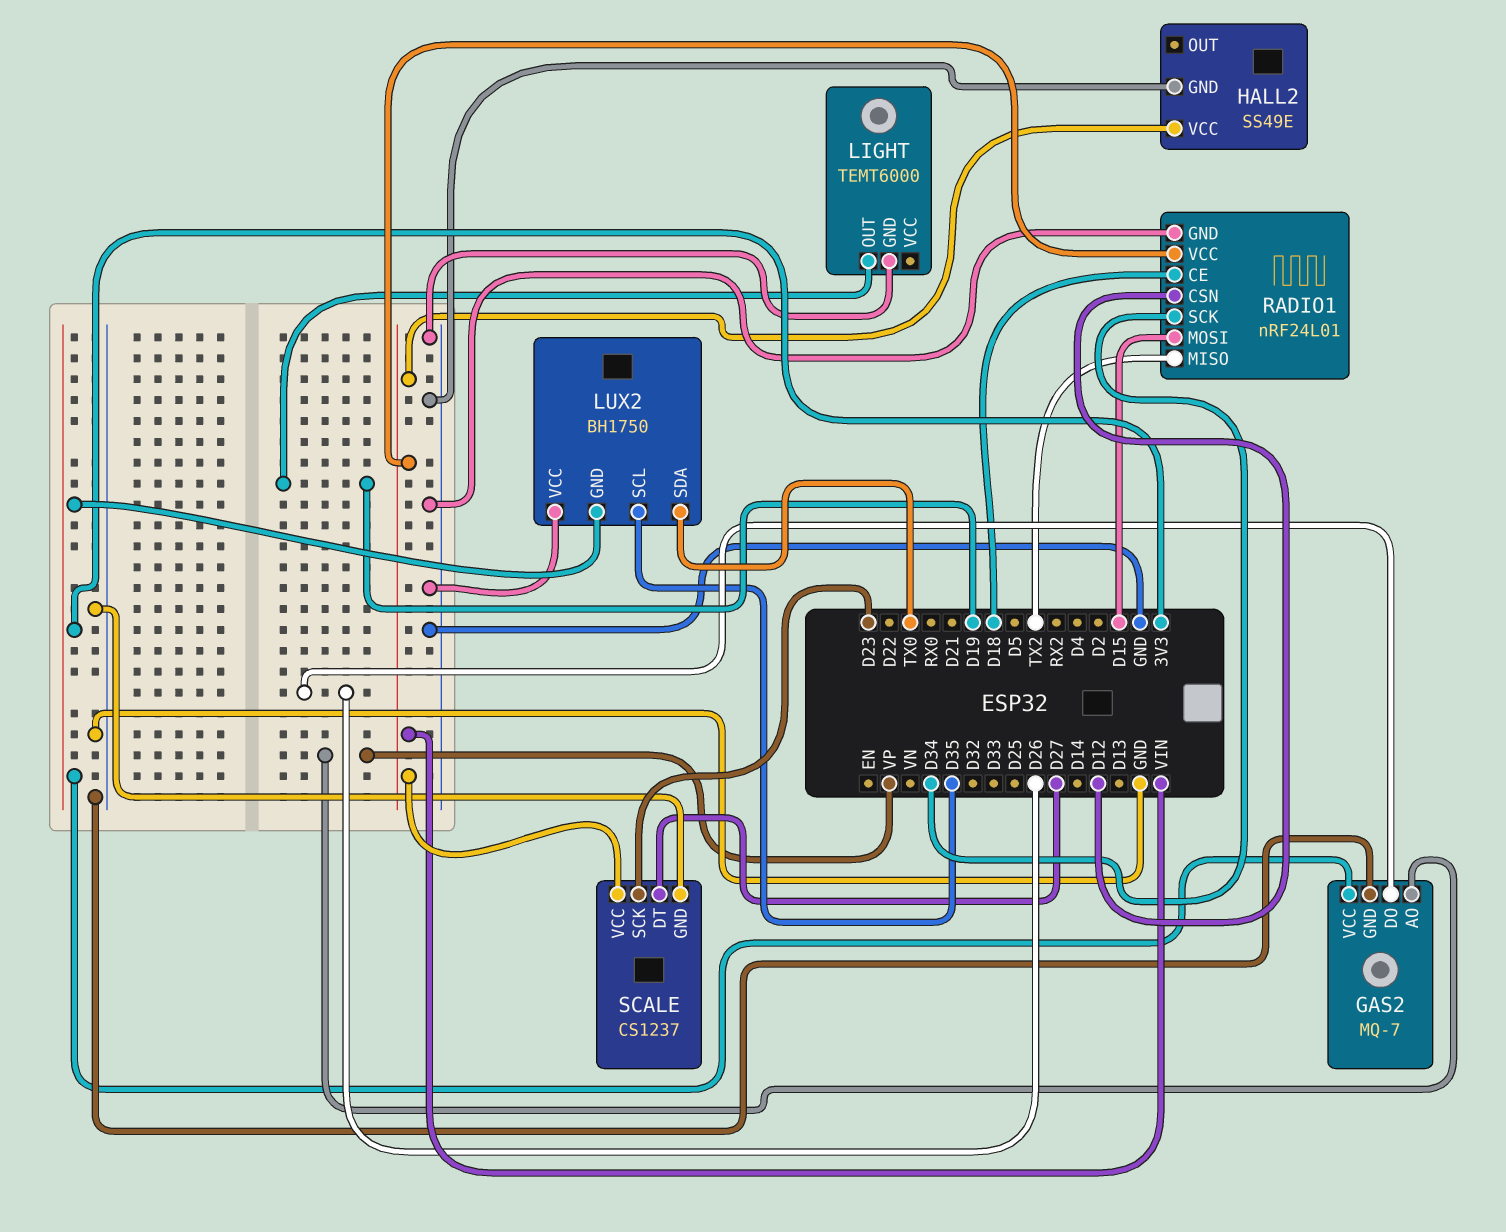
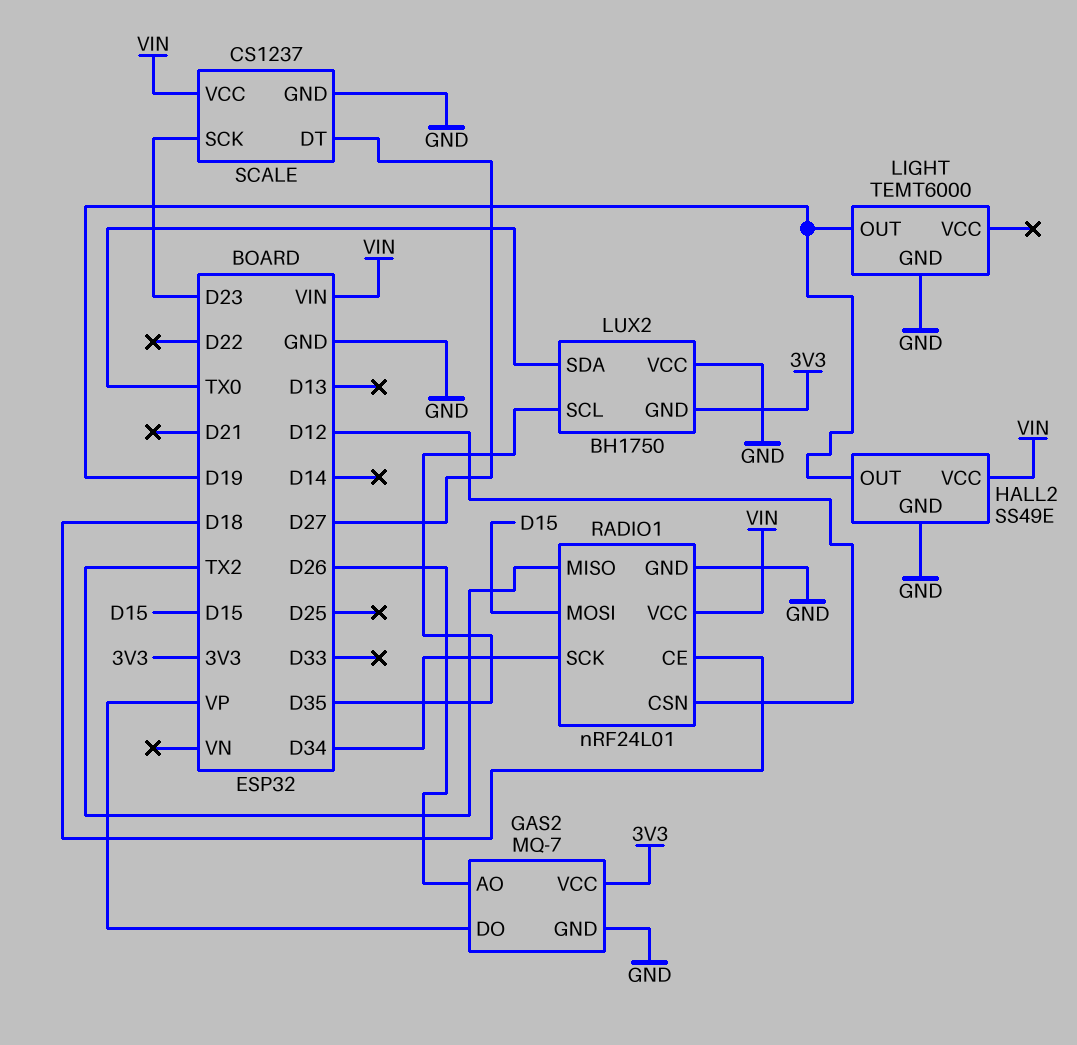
GAS2 pin AO: VP -> D26
GAS2 pin DO: D26 -> VP
HALL2 pin OUT: none -> D19

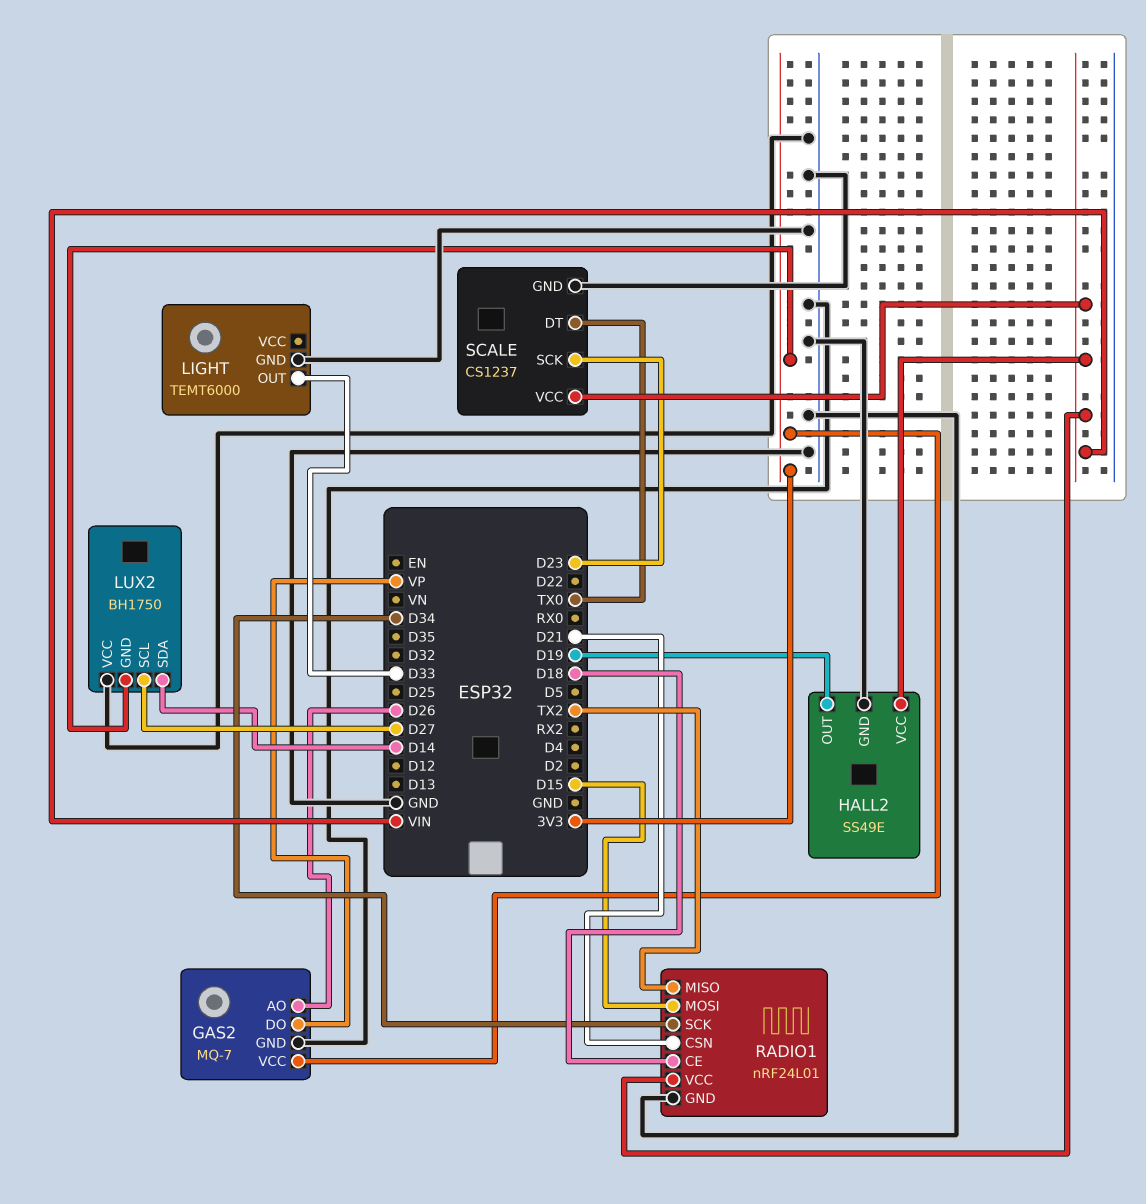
LIGHT pin OUT: D19 -> D33
LUX2 pin SCL: D35 -> D27
LUX2 pin SDA: TX0 -> D14
RADIO1 pin CSN: D12 -> D21
SCALE pin DT: D27 -> TX0

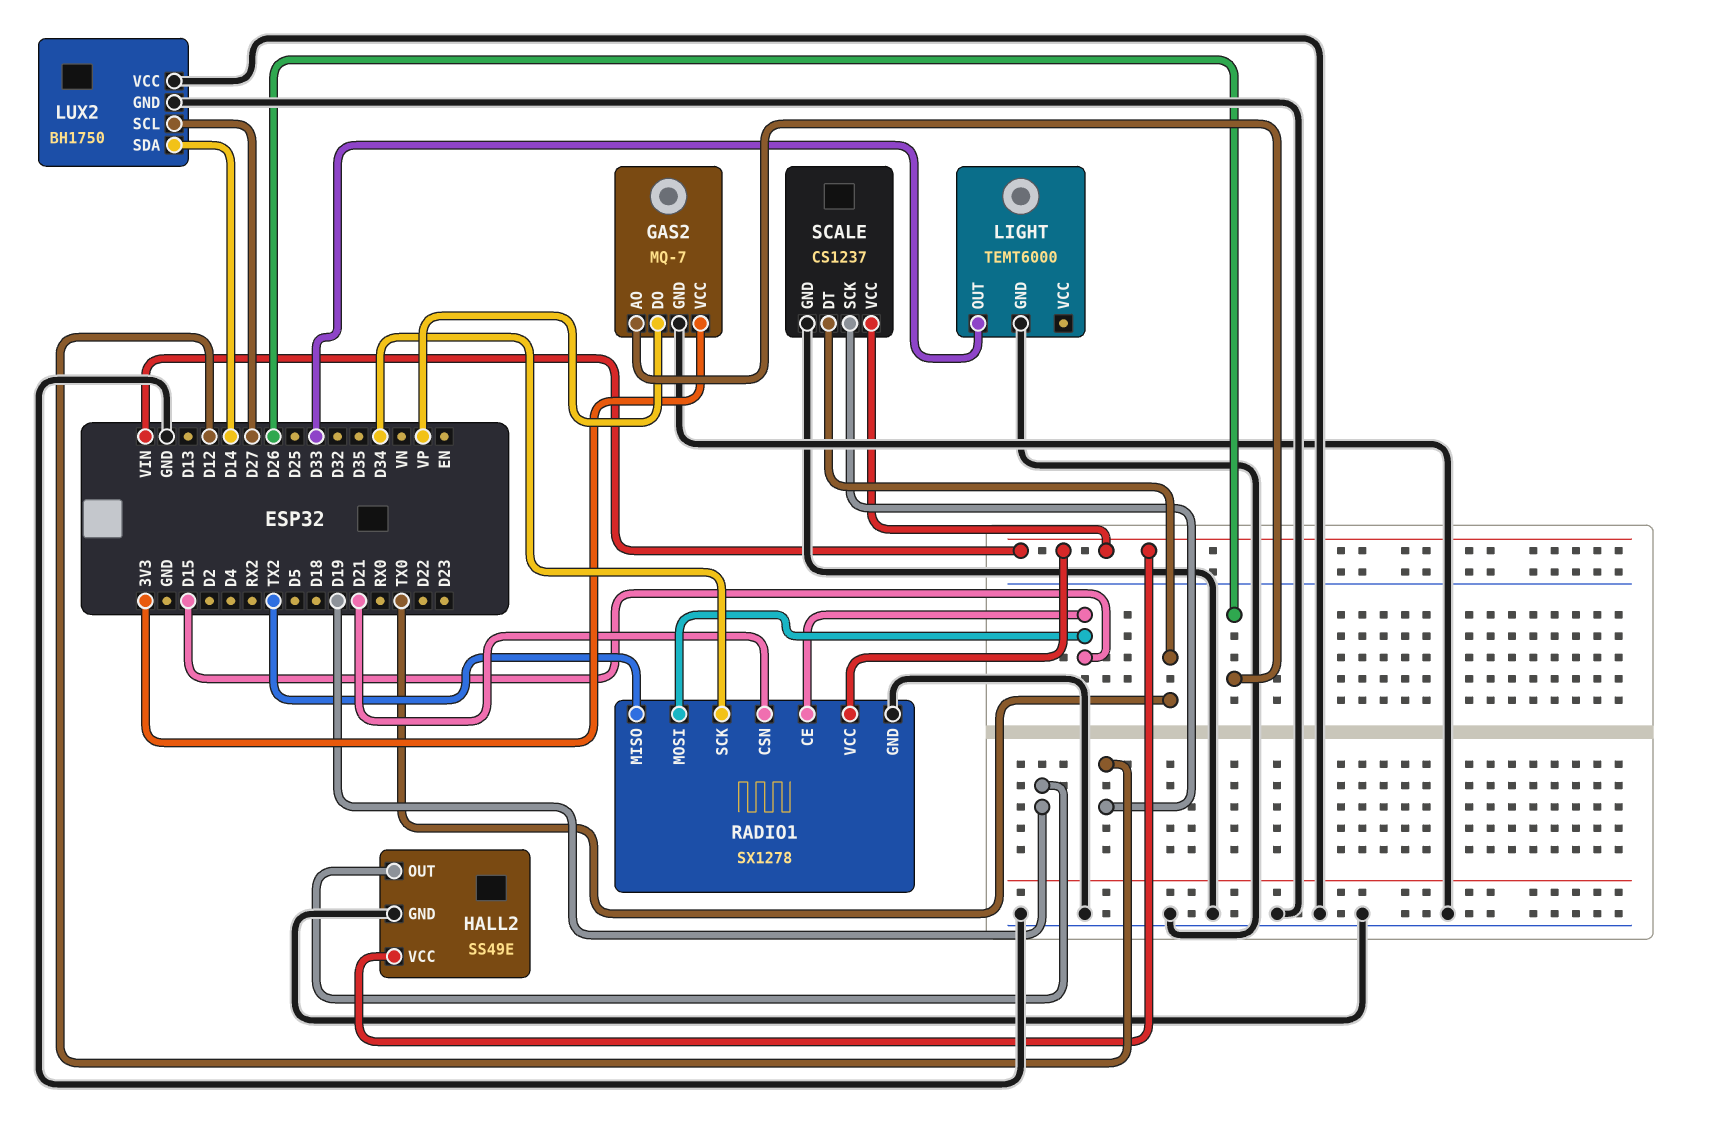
LUX2 pin GND: 3V3 -> GND
RADIO1: nRF24L01 -> SX1278
RADIO1 pin CE: D18 -> D15
SCALE pin SCK: D23 -> D12

